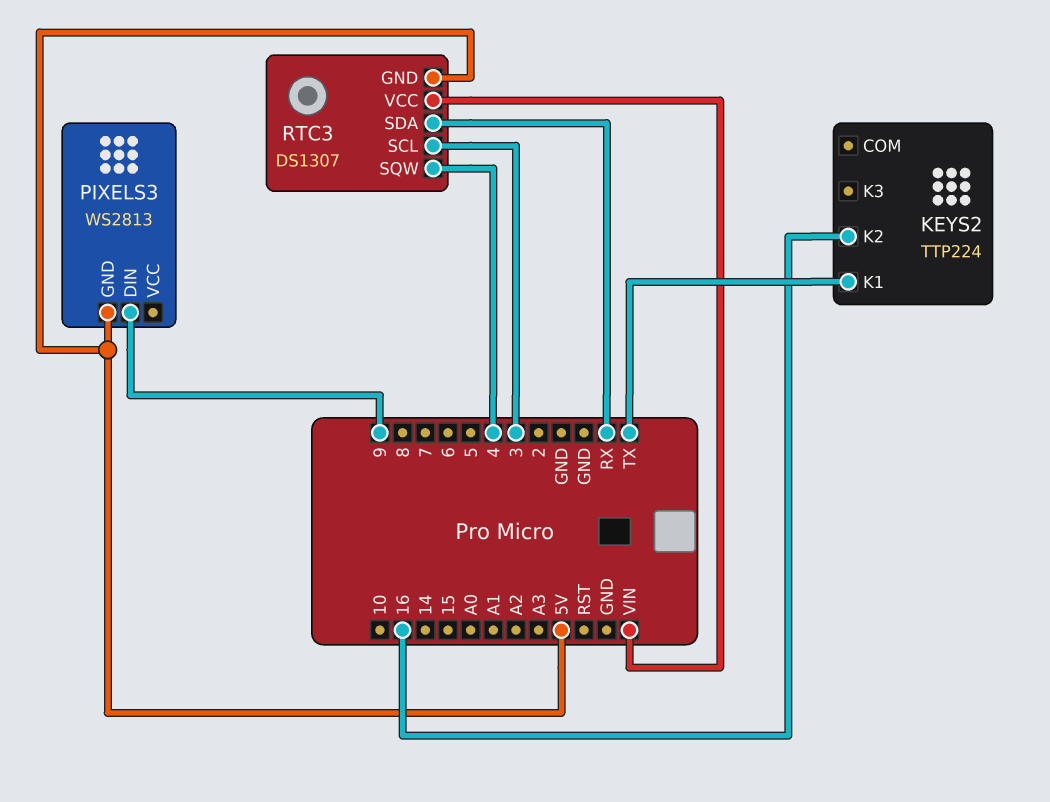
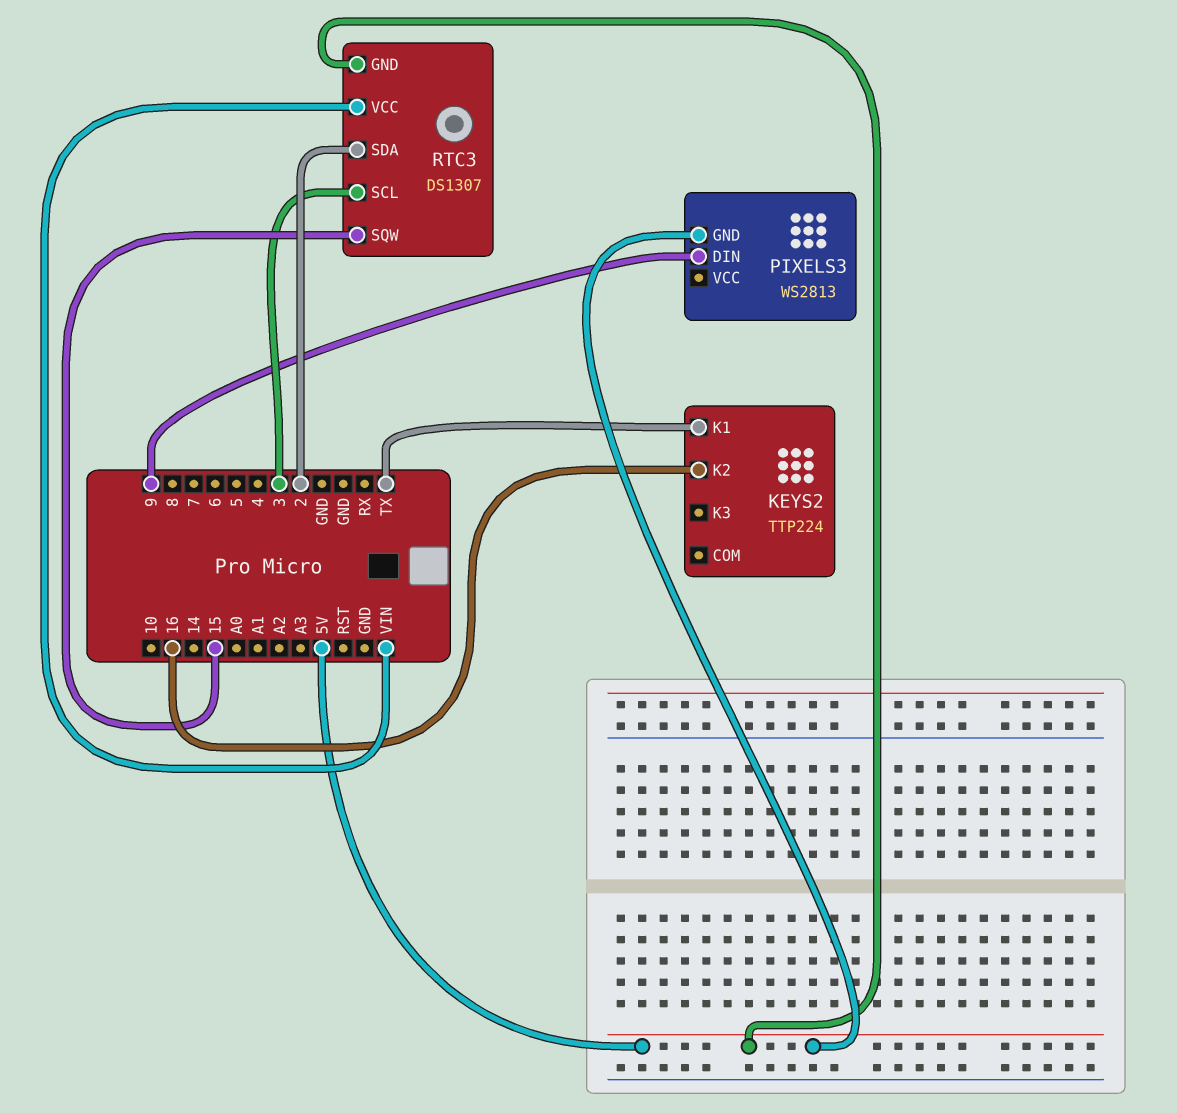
RTC3 pin SDA: RX -> 2
RTC3 pin SQW: 4 -> 15

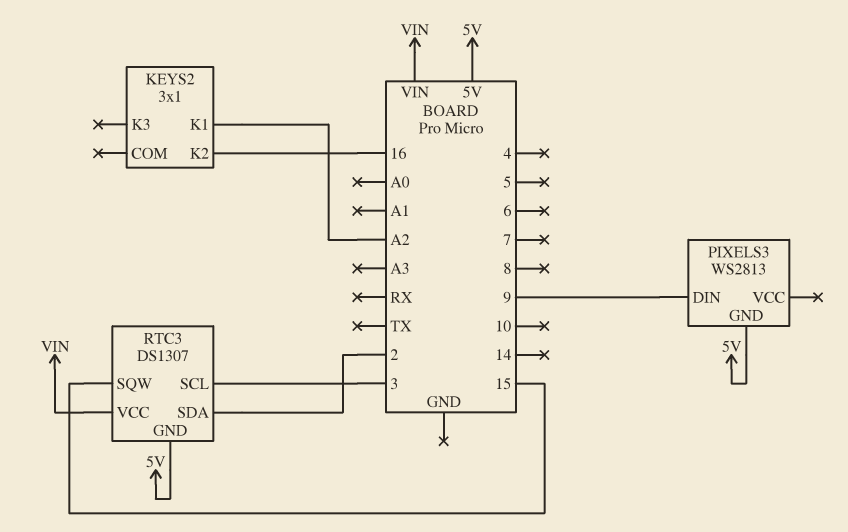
KEYS2: TTP224 -> 3x1
KEYS2 pin K1: TX -> A2

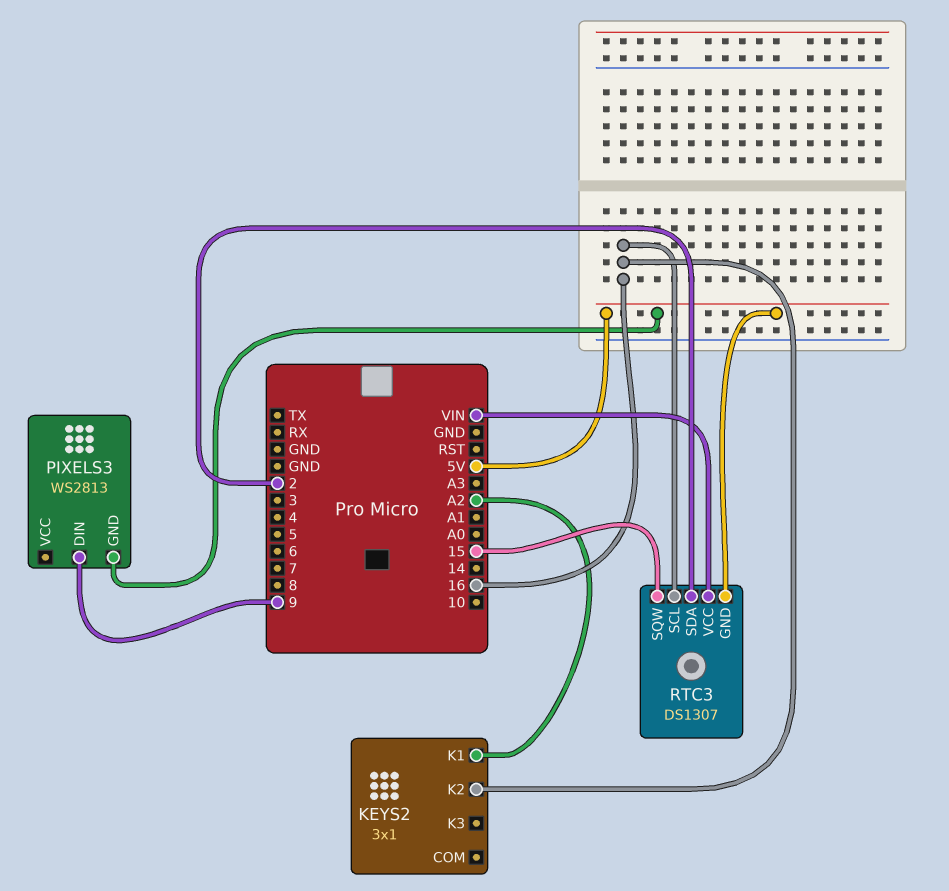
RTC3 pin SCL: 3 -> 16

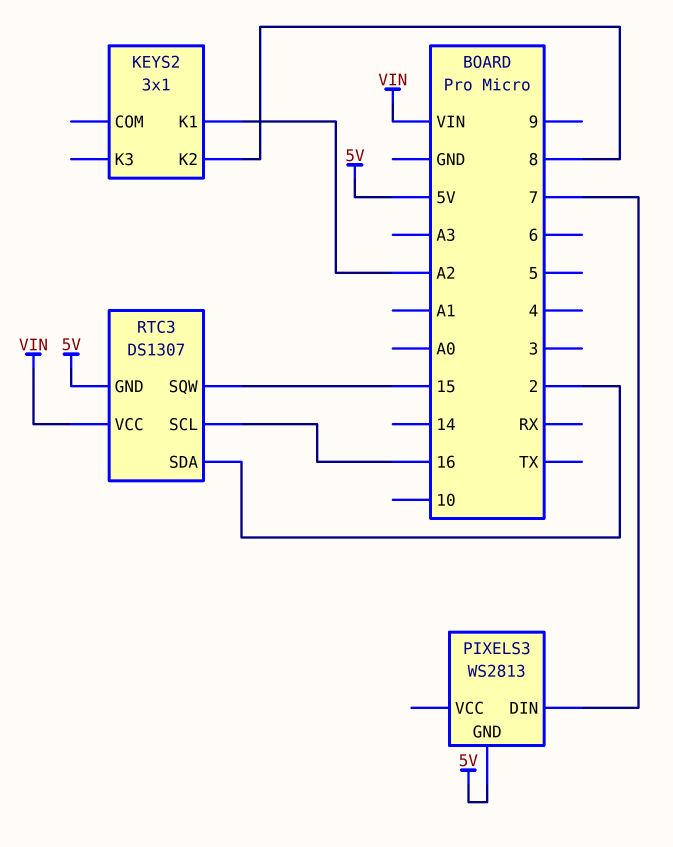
KEYS2 pin K2: 16 -> 8
PIXELS3 pin DIN: 9 -> 7

